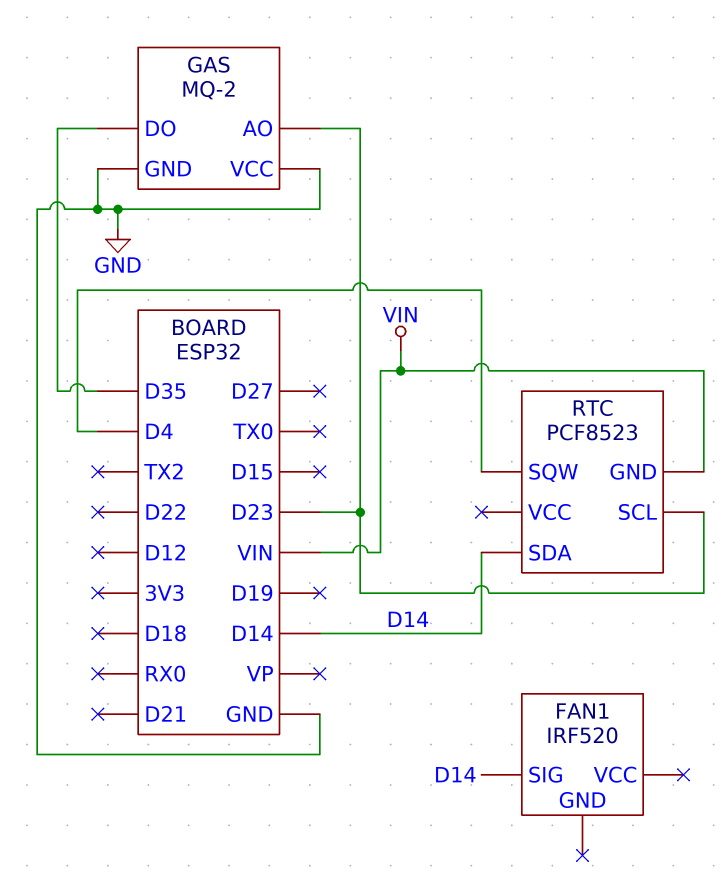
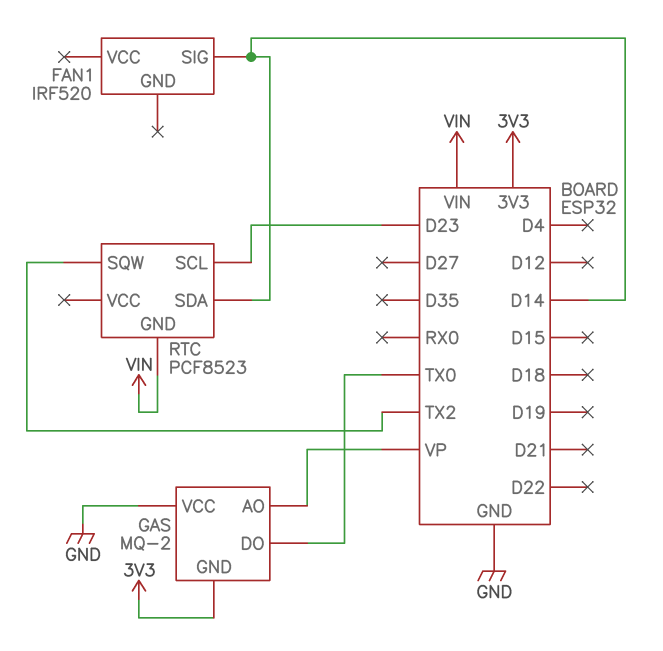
GAS pin AO: D23 -> VP
GAS pin DO: D35 -> TX0
GAS pin GND: GND -> 3V3
RTC pin SQW: D4 -> TX2

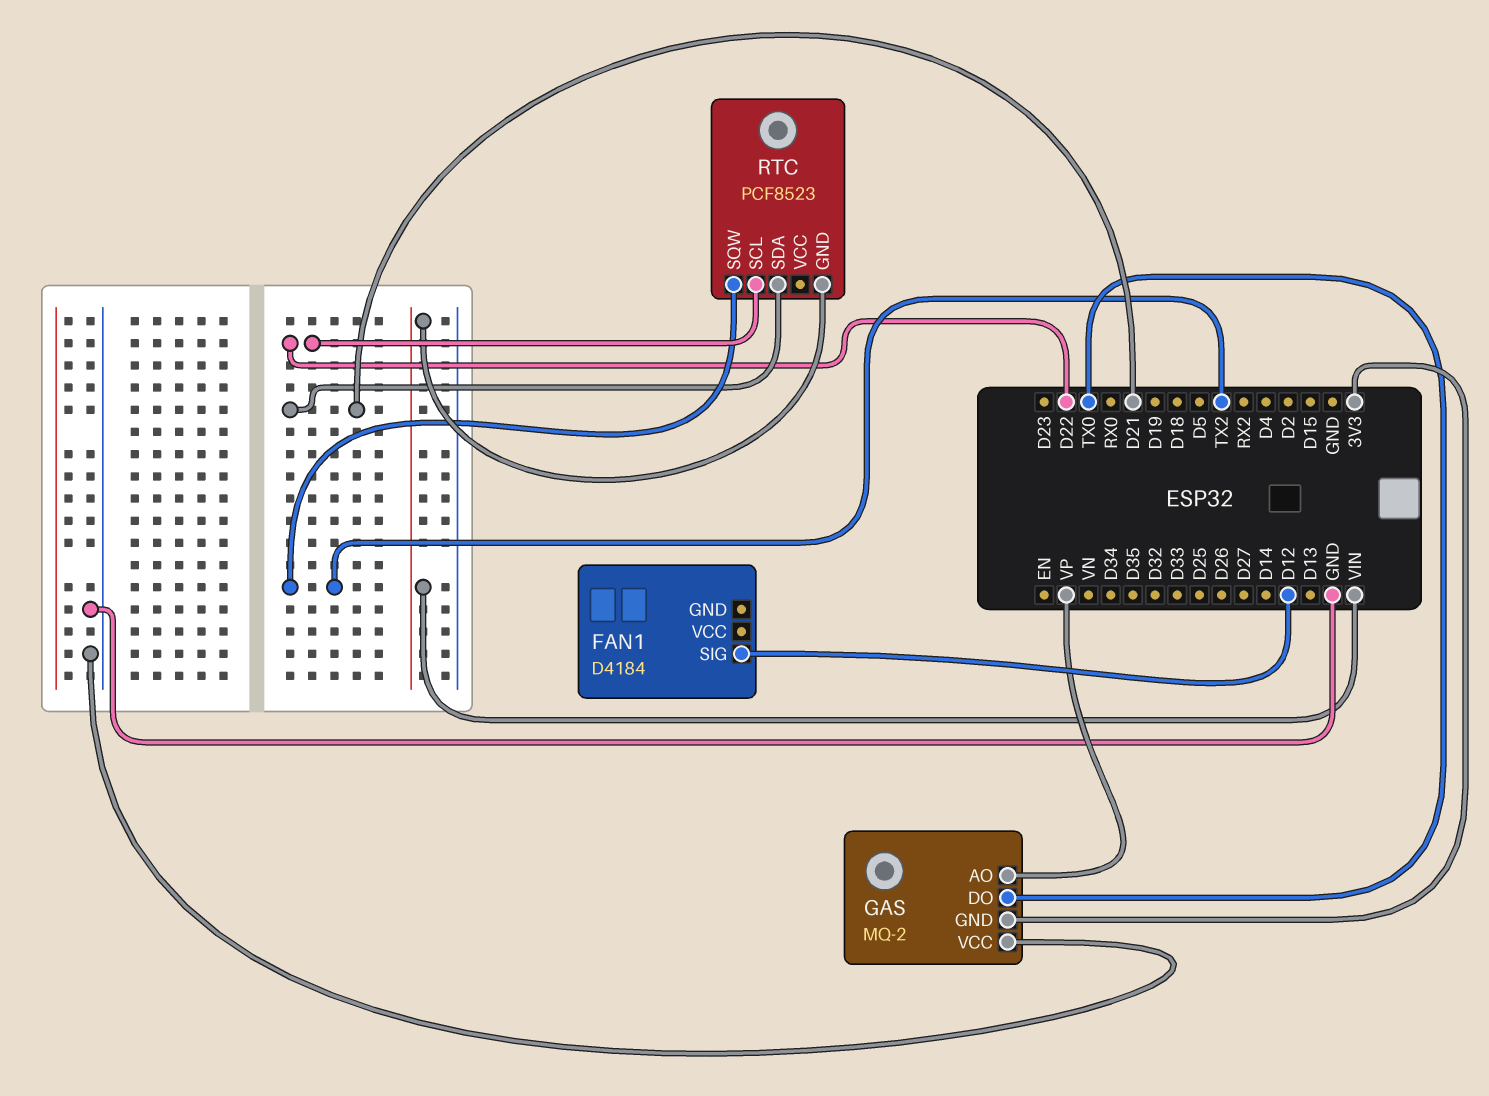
FAN1: IRF520 -> D4184
FAN1 pin SIG: D14 -> D12
RTC pin SCL: D23 -> D22
RTC pin SDA: D14 -> D21

